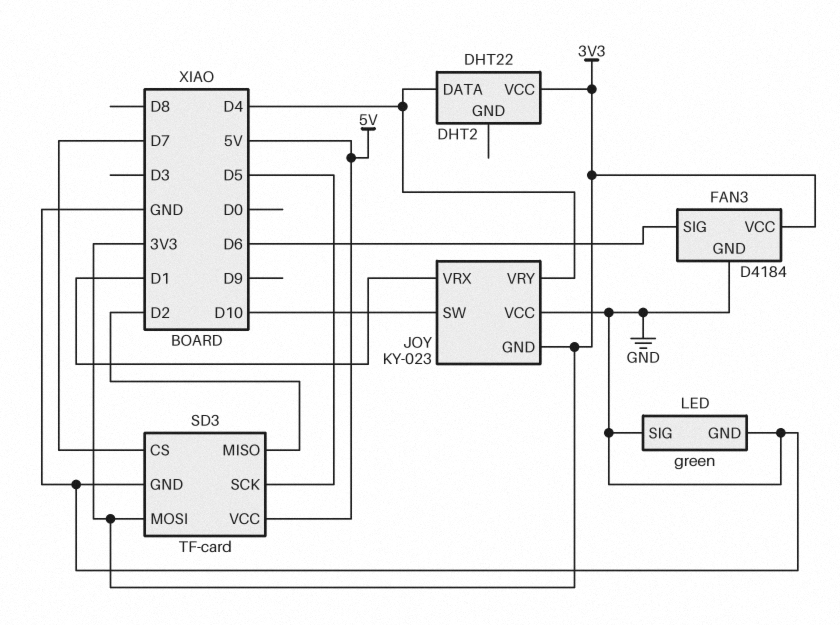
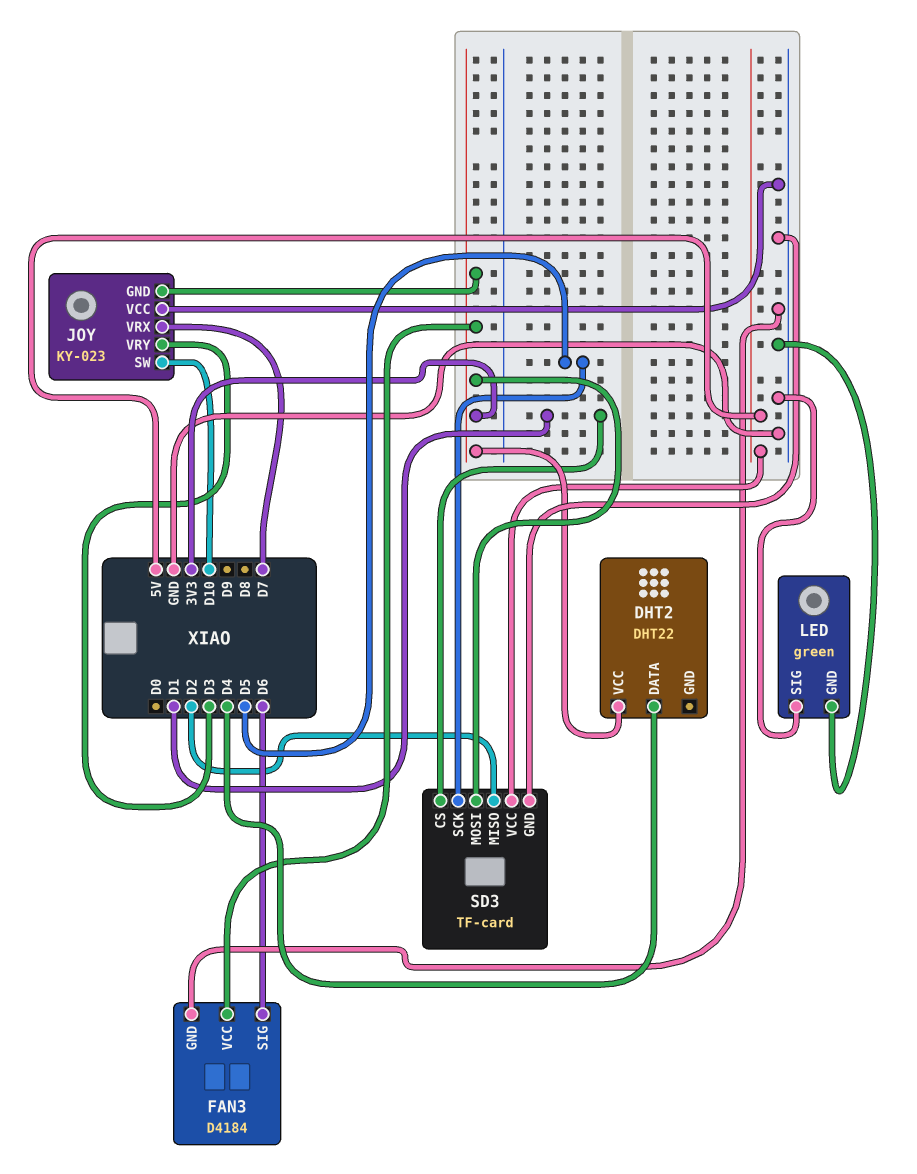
JOY pin VRX: D1 -> D7
JOY pin VRY: D4 -> D3
SD3 pin CS: D7 -> D1

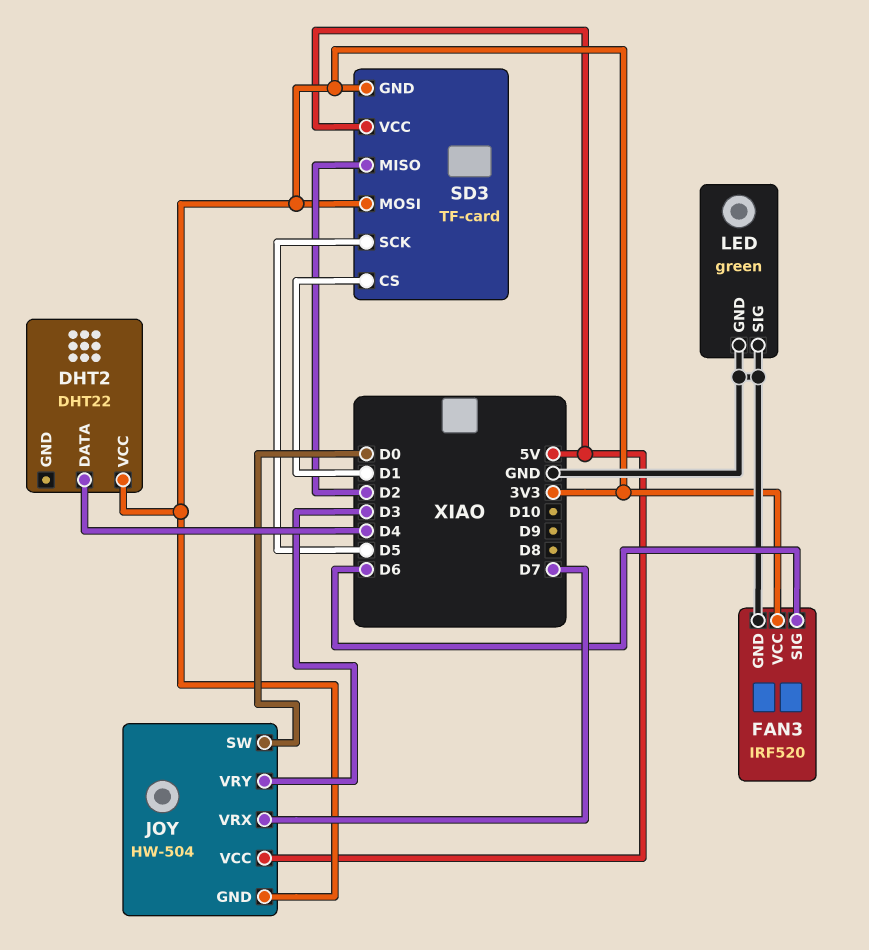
FAN3: D4184 -> IRF520
JOY: KY-023 -> HW-504
JOY pin SW: D10 -> D0
JOY pin VCC: GND -> 5V
SD3 pin GND: GND -> 3V3

